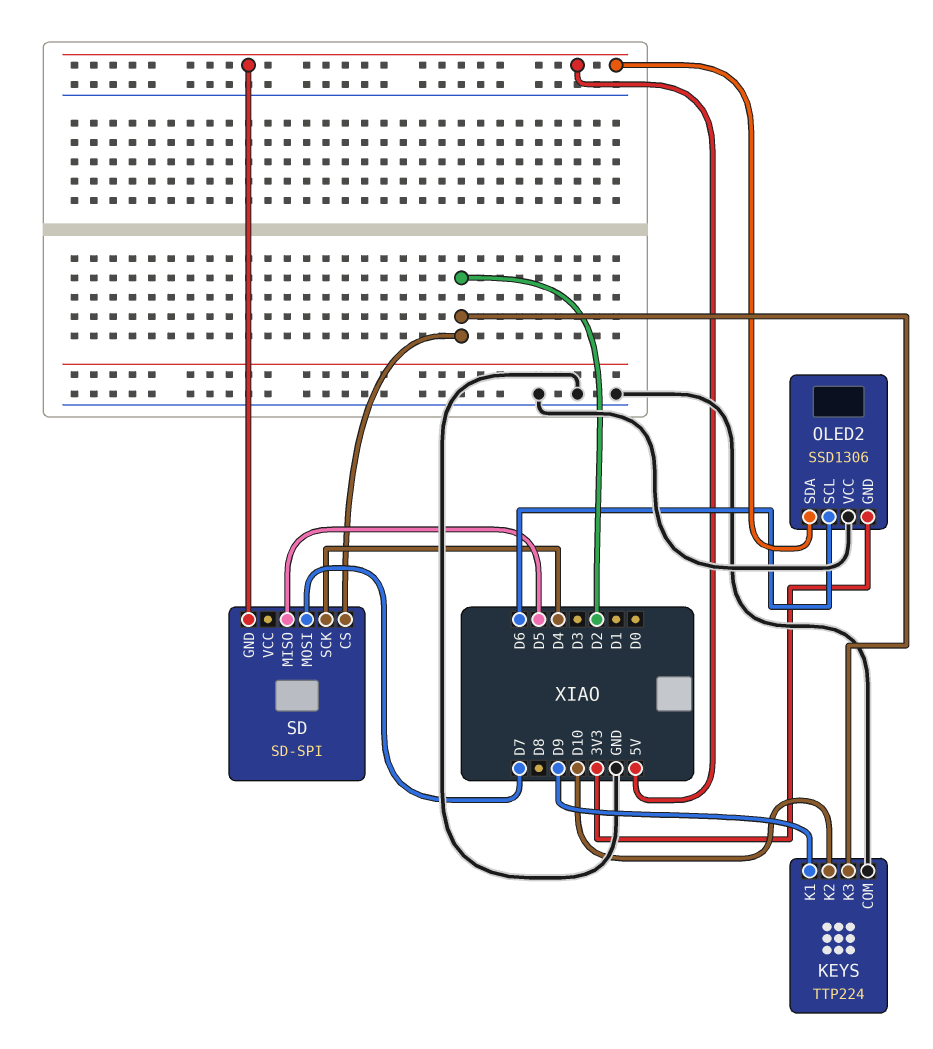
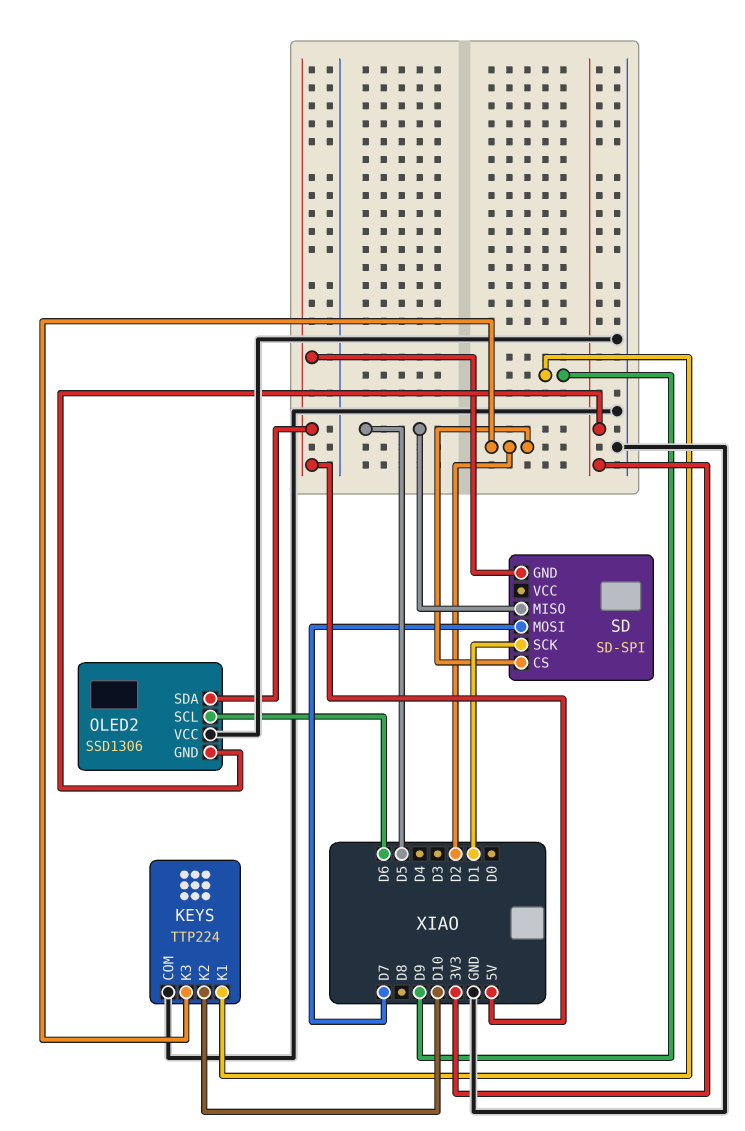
SD pin SCK: D4 -> D1

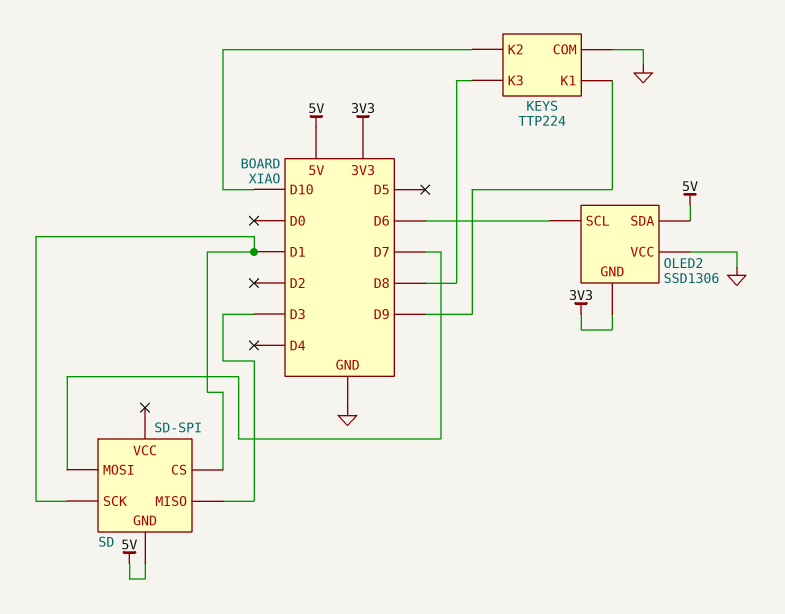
KEYS pin K3: D2 -> D8
SD pin CS: D2 -> D1
SD pin MISO: D5 -> D3

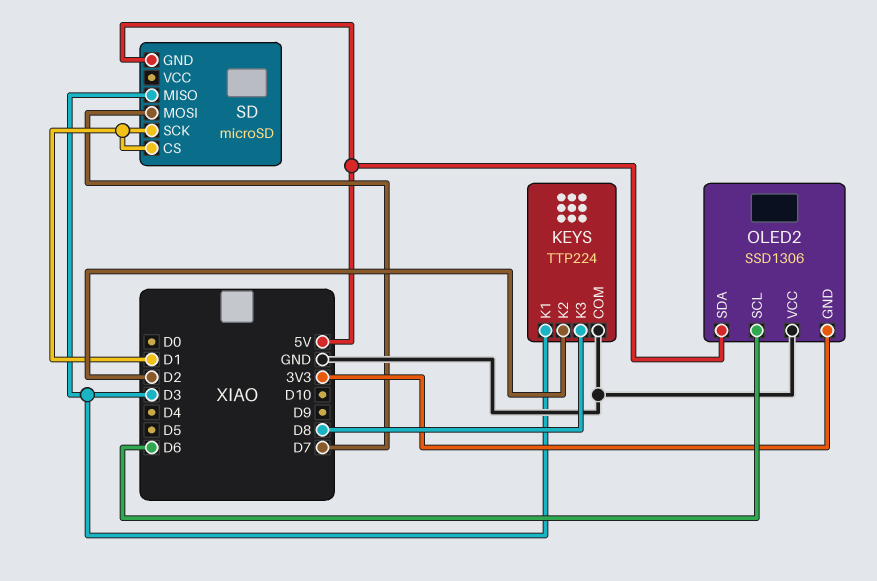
KEYS pin K1: D9 -> D3
KEYS pin K2: D10 -> D2
SD: SD-SPI -> microSD

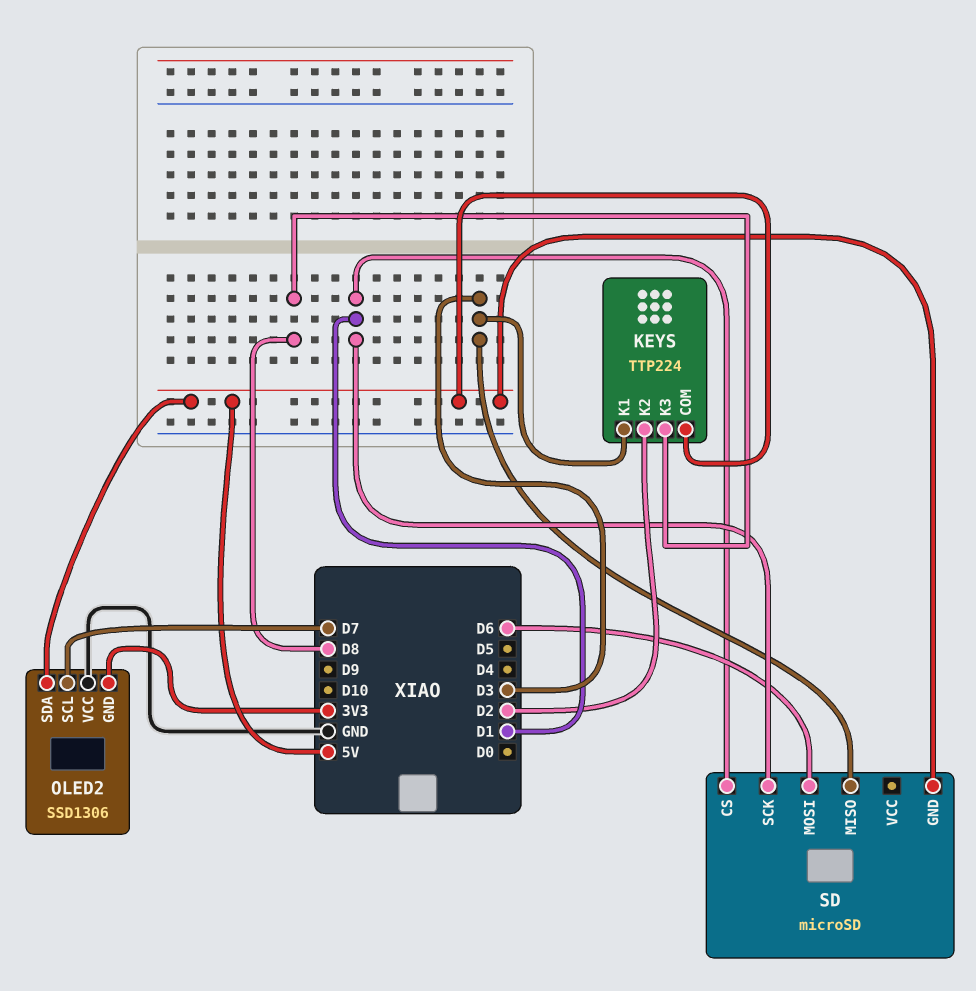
KEYS pin COM: GND -> 5V
OLED2 pin SCL: D6 -> D7
SD pin MOSI: D7 -> D6

